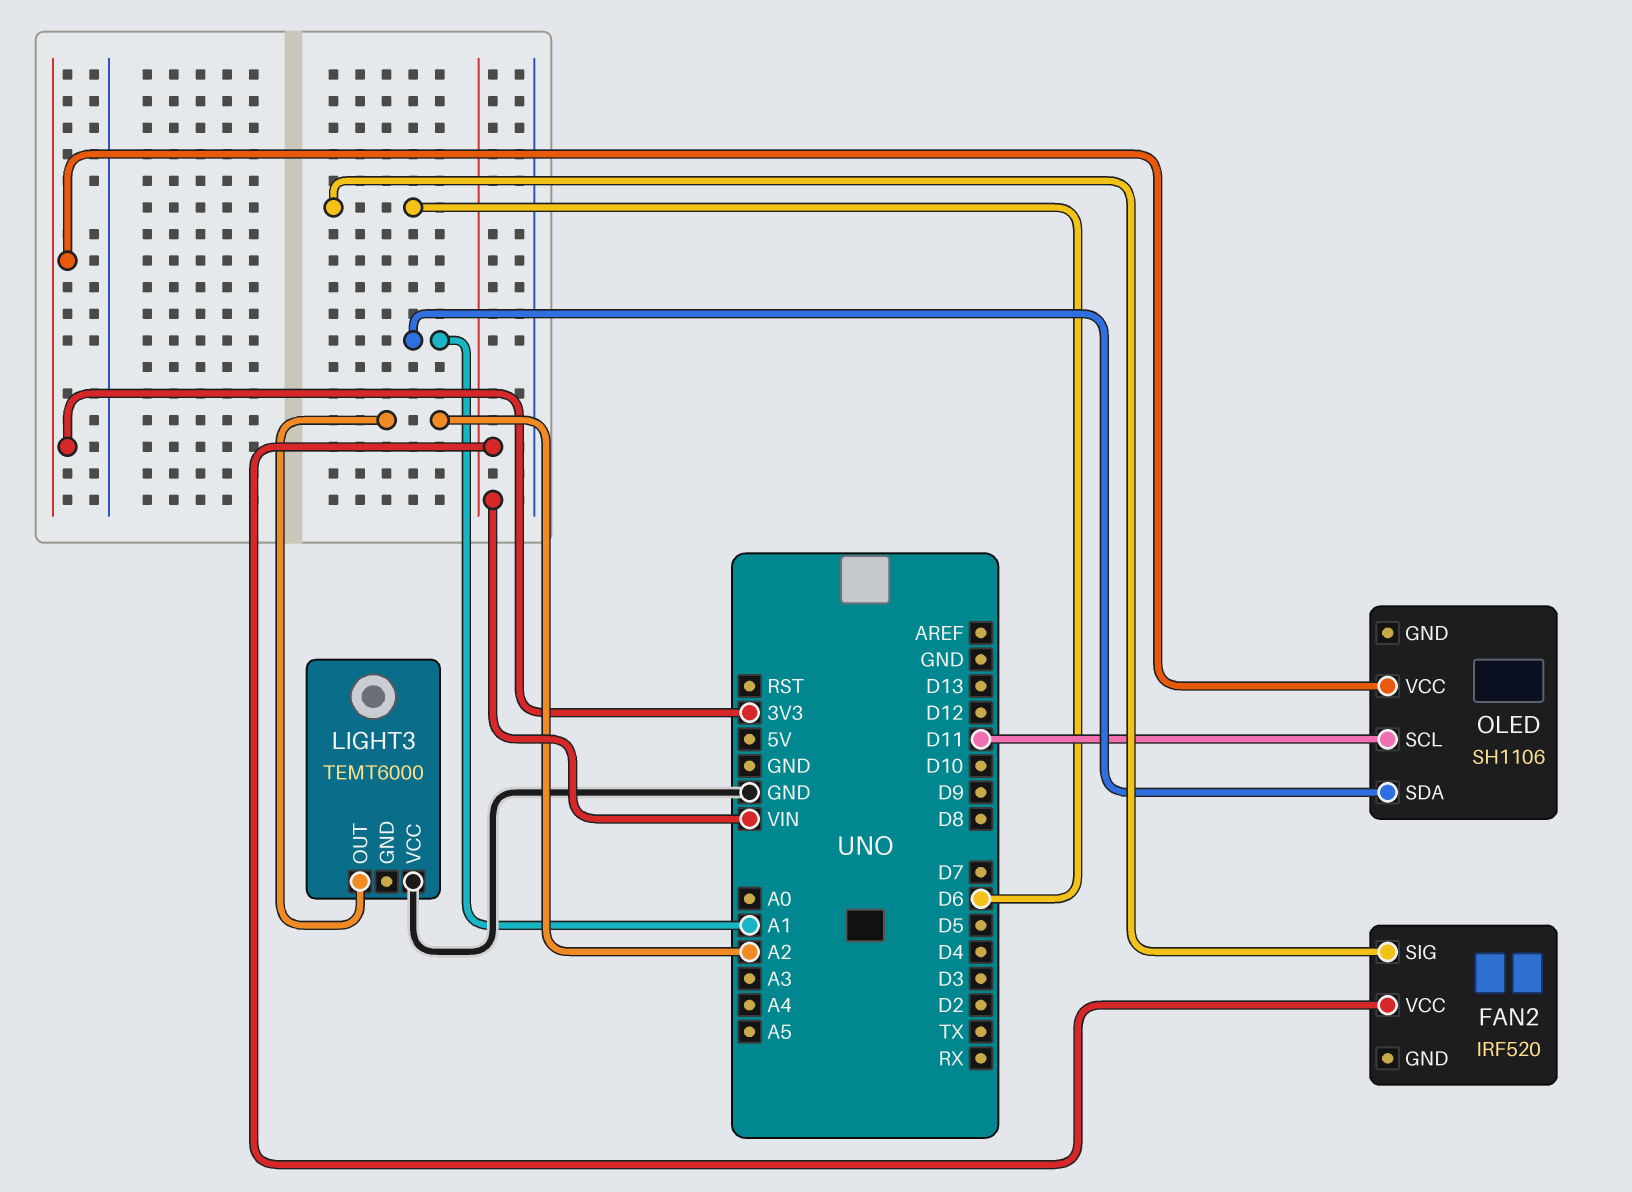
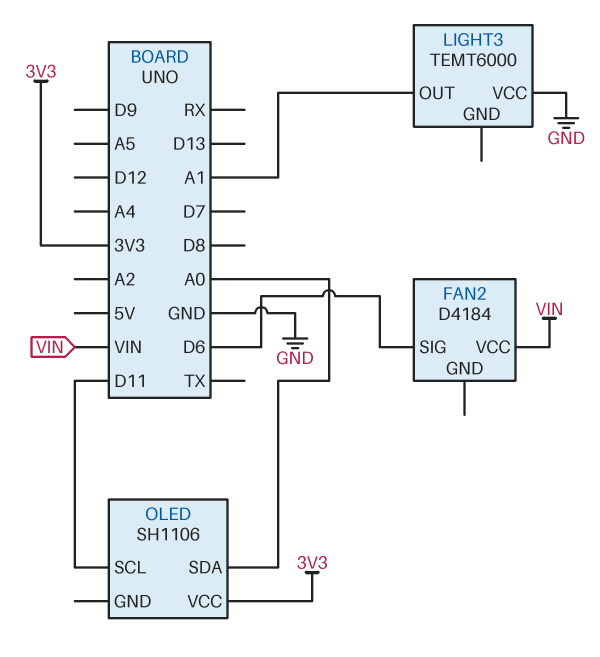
FAN2: IRF520 -> D4184
LIGHT3 pin OUT: A2 -> A1
OLED pin SDA: A1 -> A0

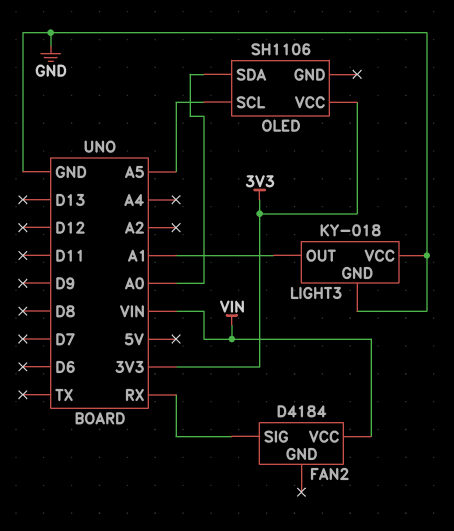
FAN2 pin SIG: D6 -> RX
LIGHT3: TEMT6000 -> KY-018
LIGHT3 pin GND: none -> GND
OLED pin SCL: D11 -> A5

